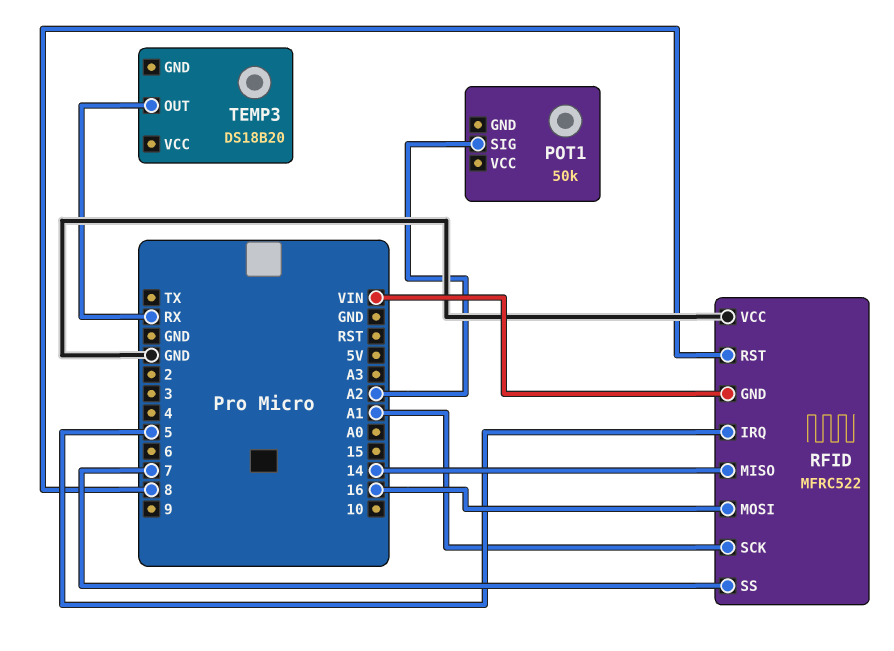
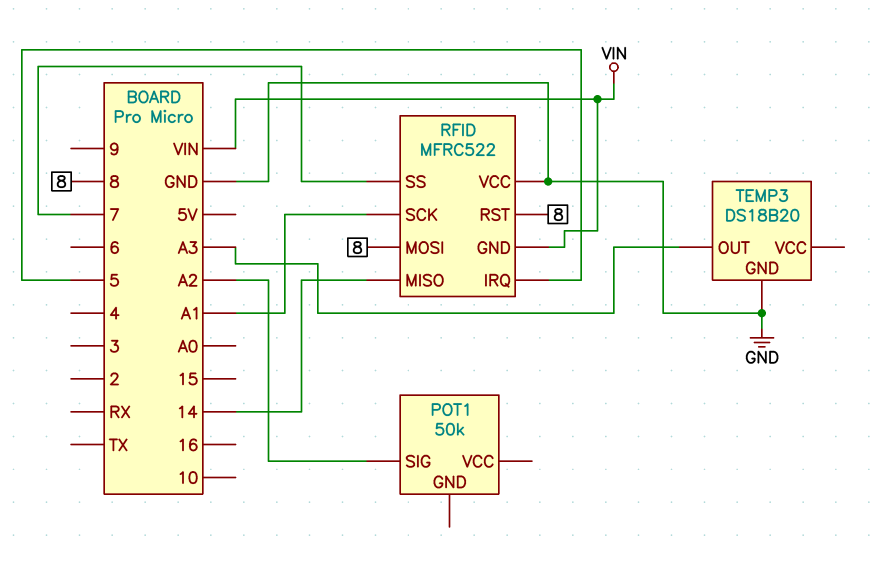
RFID pin MOSI: 16 -> 8
TEMP3 pin GND: none -> GND
TEMP3 pin OUT: RX -> A3

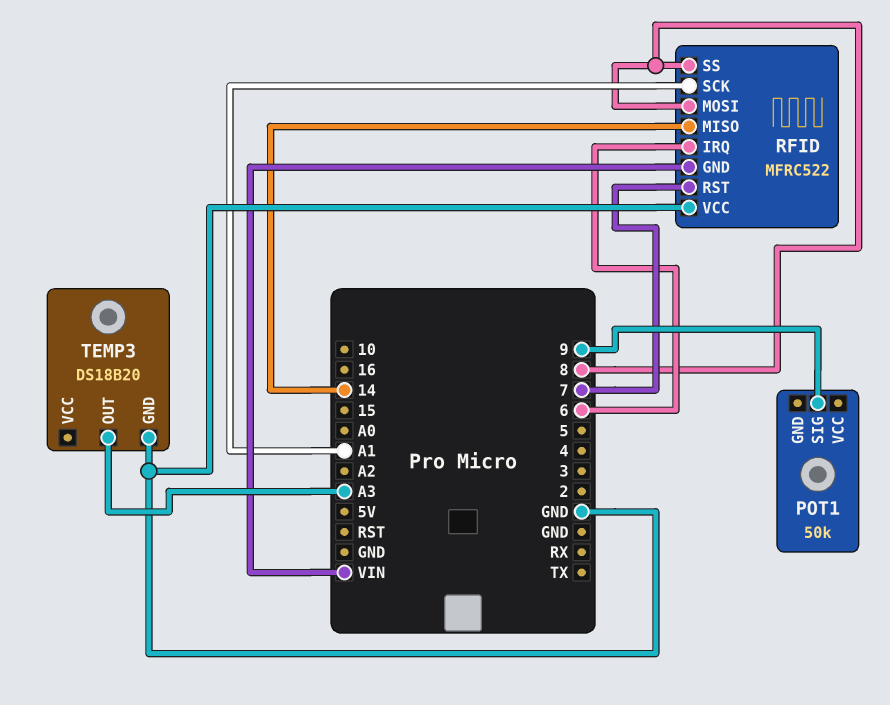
POT1 pin SIG: A2 -> 9
RFID pin IRQ: 5 -> 6
RFID pin RST: 8 -> 7
RFID pin SS: 7 -> 8

